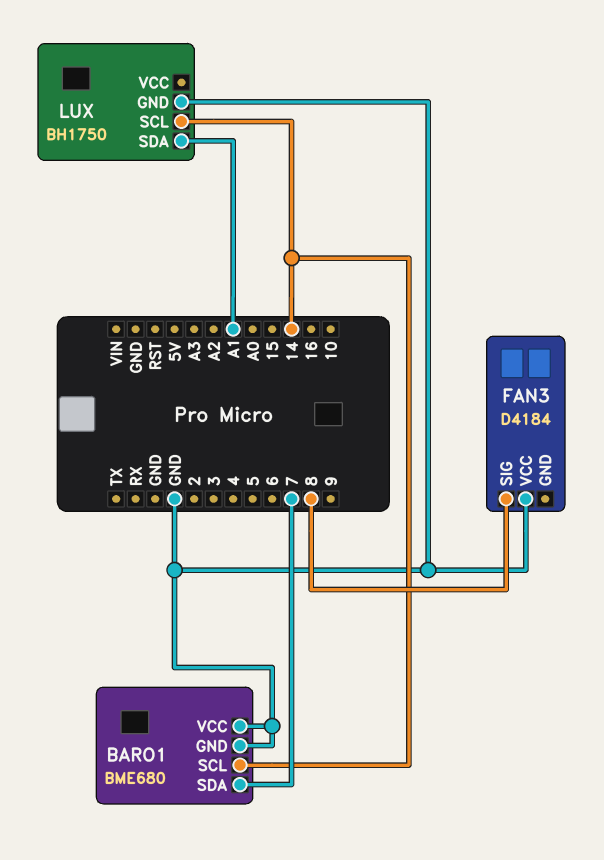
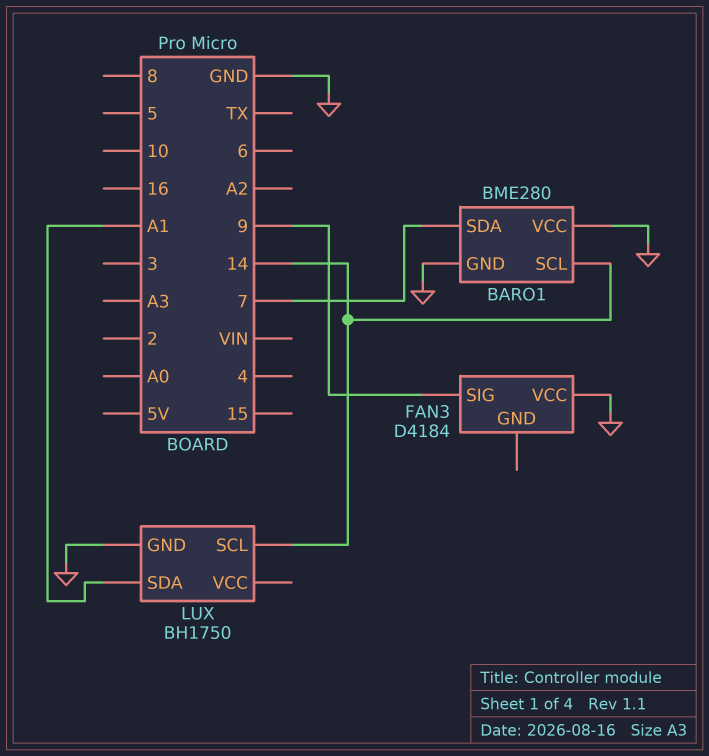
BARO1: BME680 -> BME280
FAN3 pin SIG: 8 -> 9

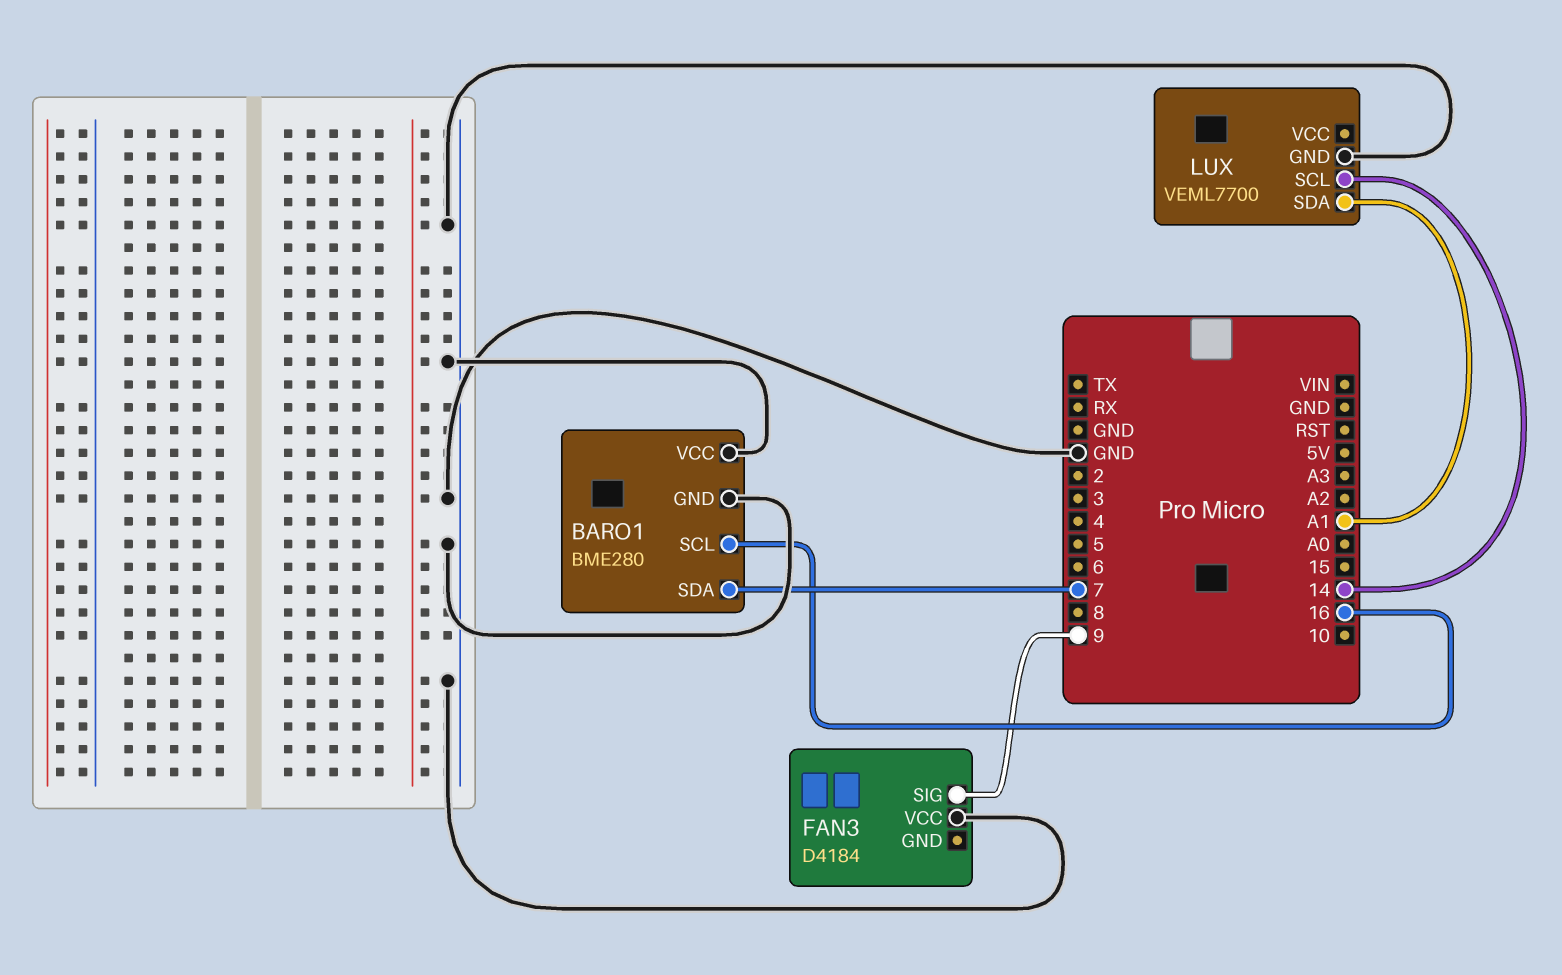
BARO1 pin SCL: 14 -> 16
LUX: BH1750 -> VEML7700

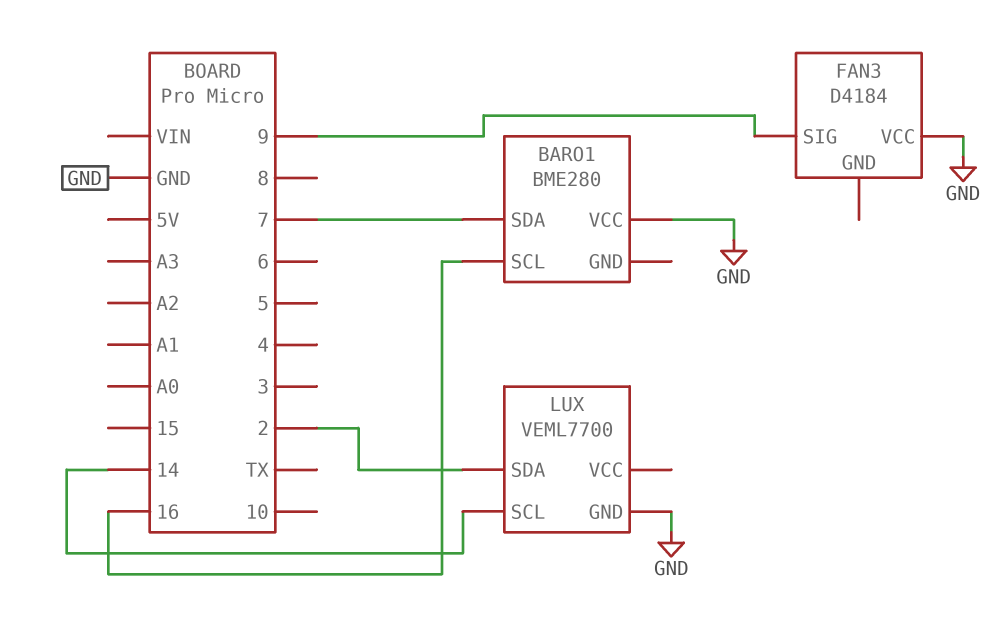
BARO1 pin GND: GND -> none
LUX pin SDA: A1 -> 2

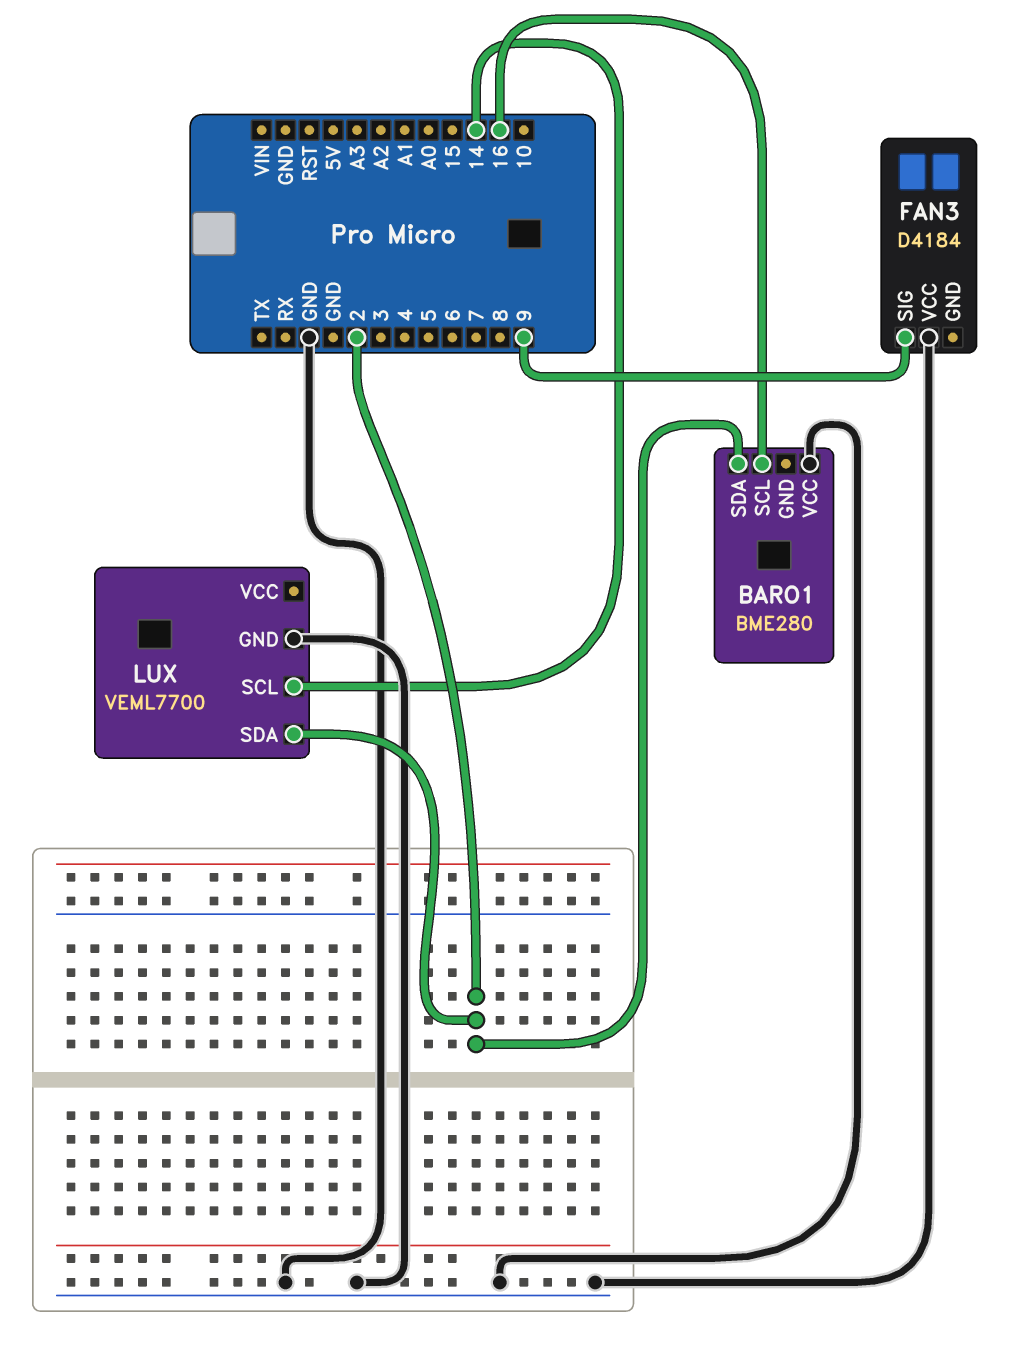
BARO1 pin SDA: 7 -> 2

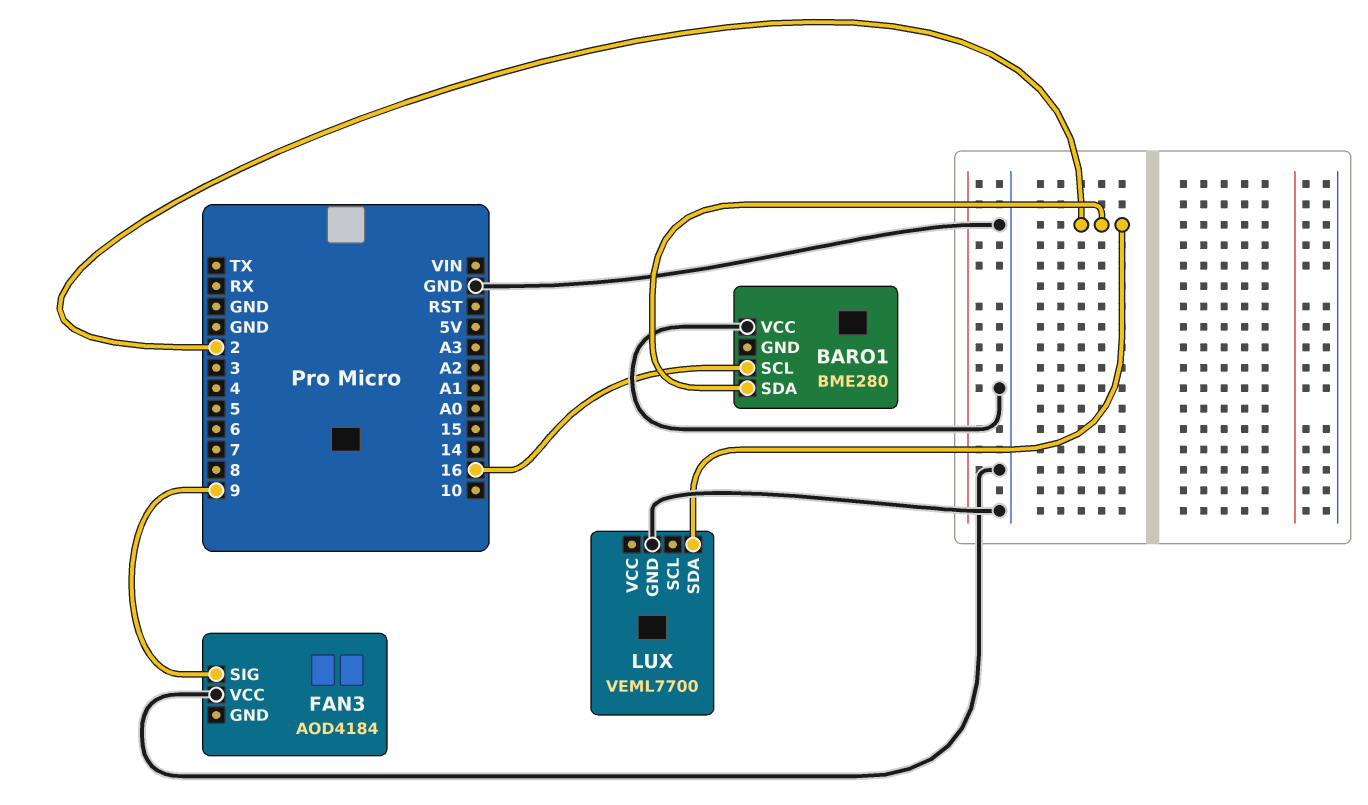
FAN3: D4184 -> AOD4184
LUX pin SCL: 14 -> none

